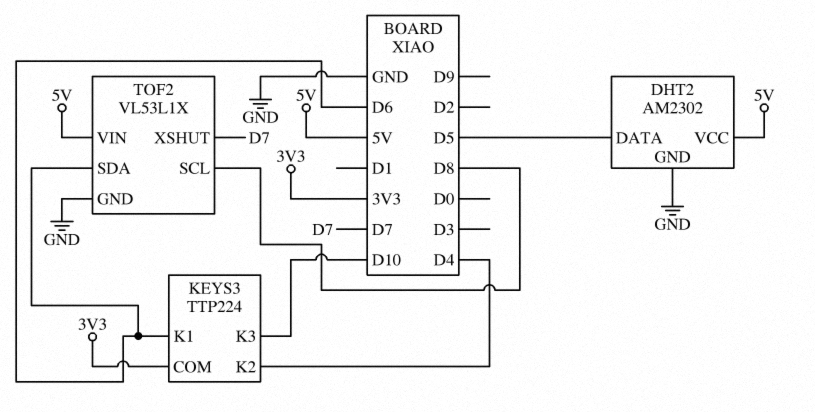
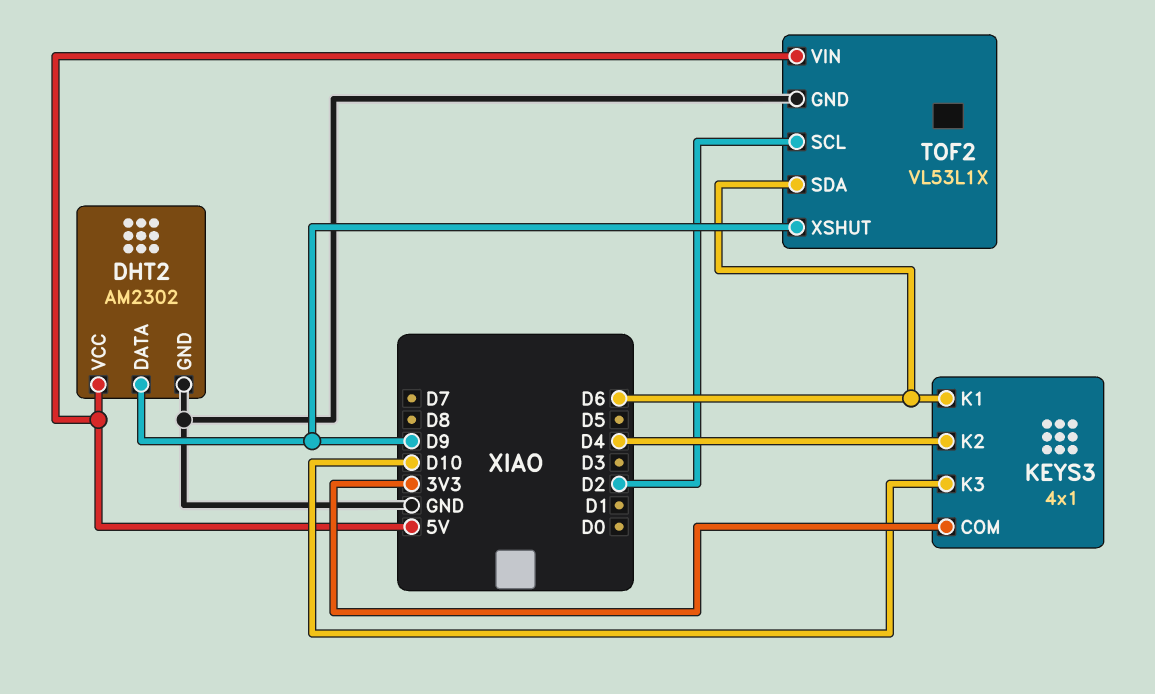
DHT2 pin DATA: D5 -> D9
KEYS3: TTP224 -> 4x1
TOF2 pin SCL: D8 -> D2
TOF2 pin XSHUT: D7 -> D9

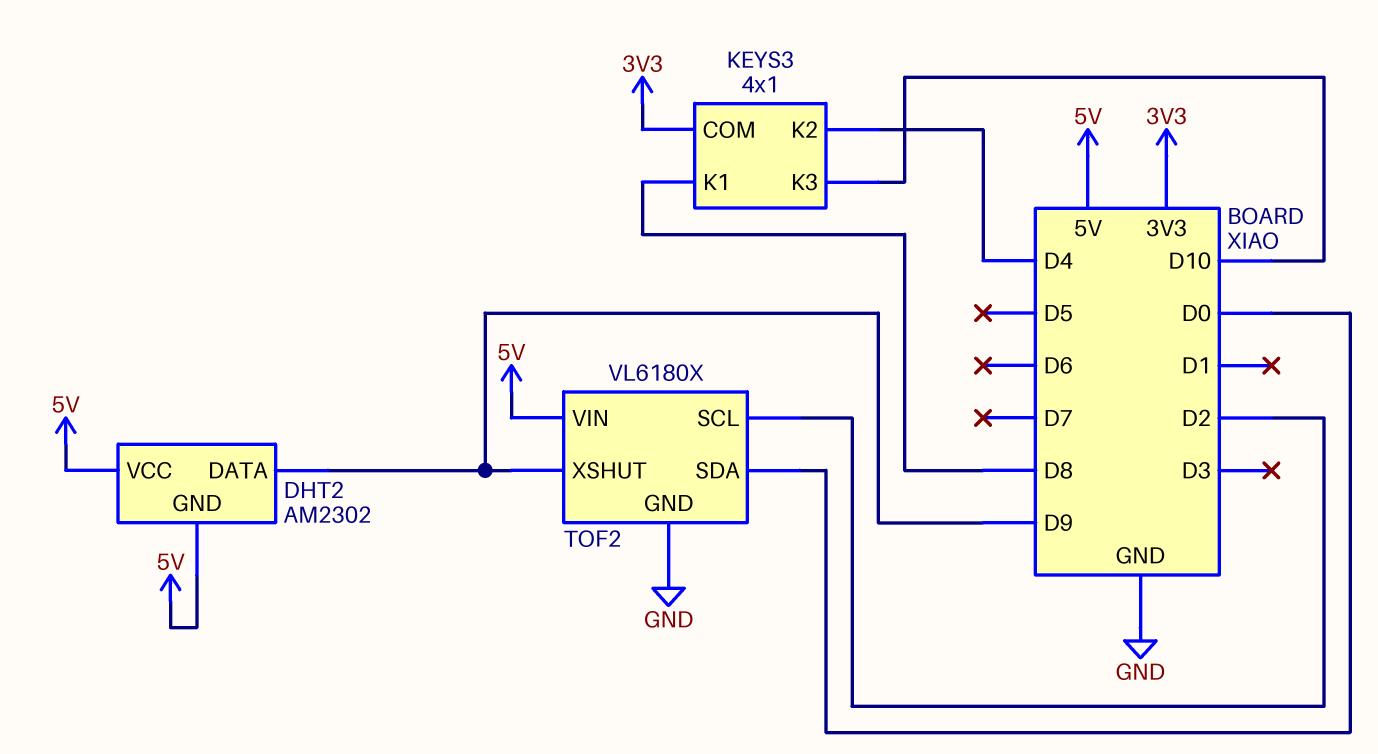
DHT2 pin GND: GND -> 5V
KEYS3 pin K1: D6 -> D8
TOF2: VL53L1X -> VL6180X
TOF2 pin SDA: D6 -> D0

